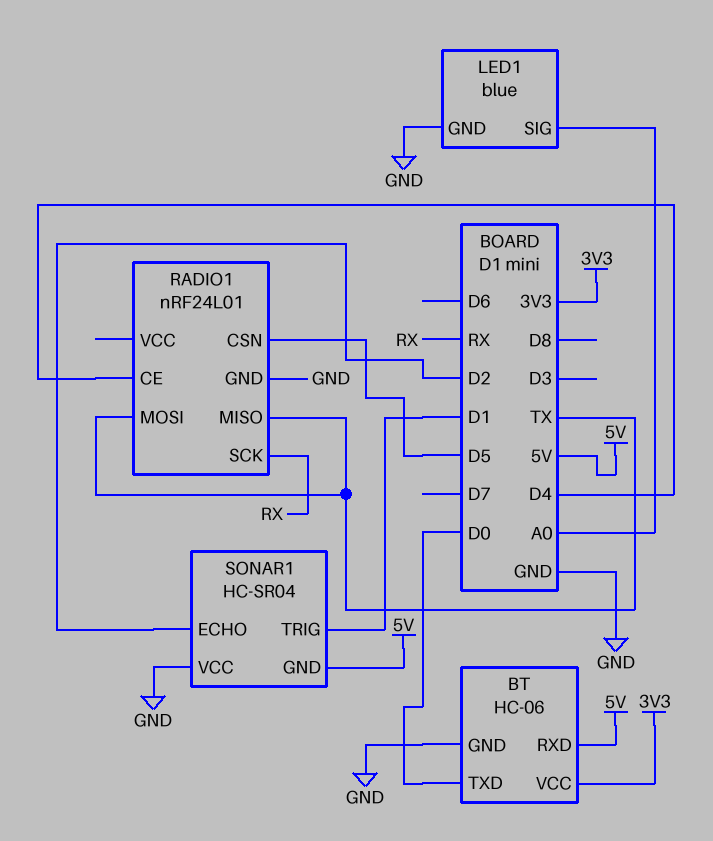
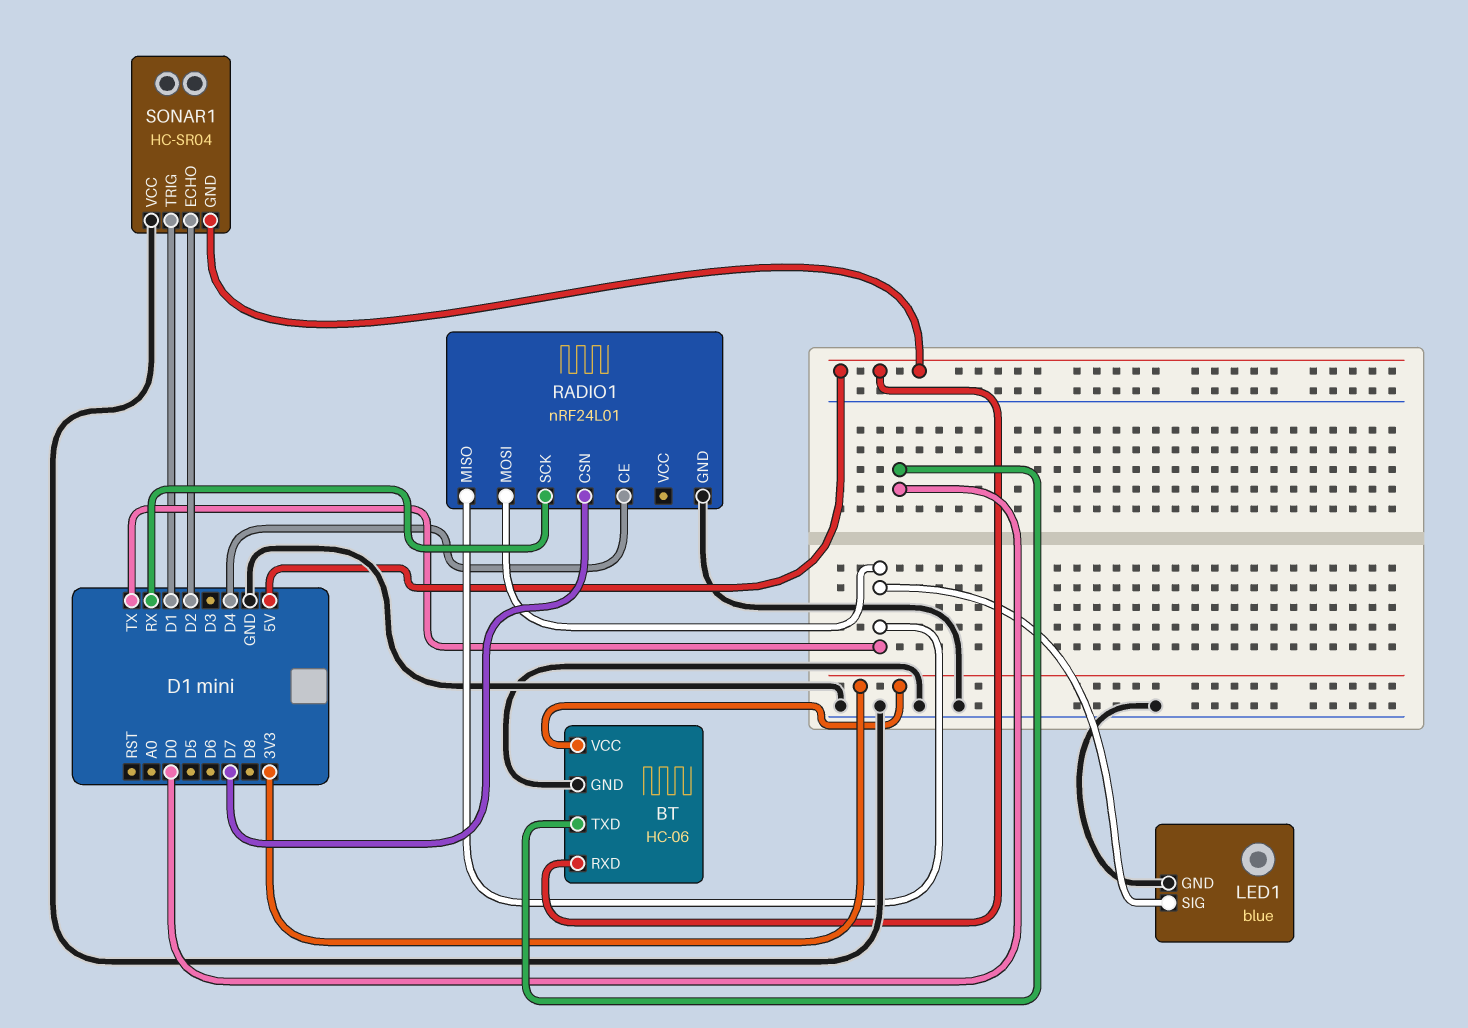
LED1 pin SIG: A0 -> TX
RADIO1 pin CSN: D5 -> D7

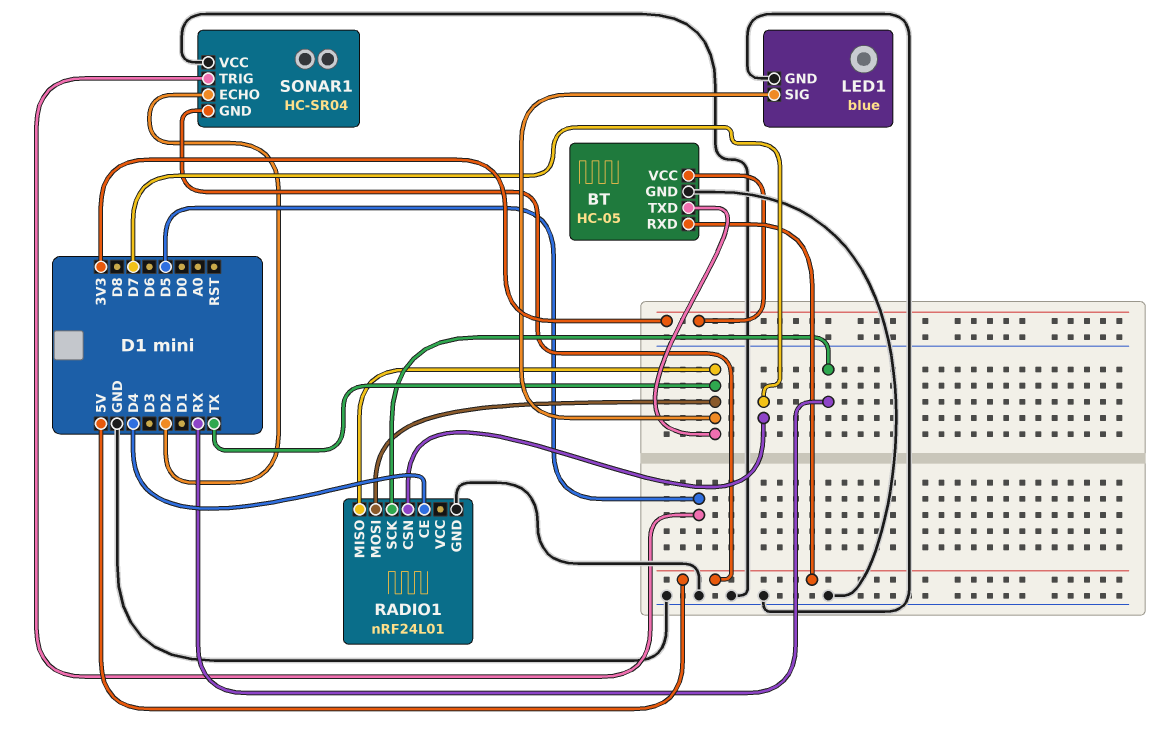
BT: HC-06 -> HC-05
BT pin TXD: D0 -> TX
SONAR1 pin TRIG: D1 -> D5

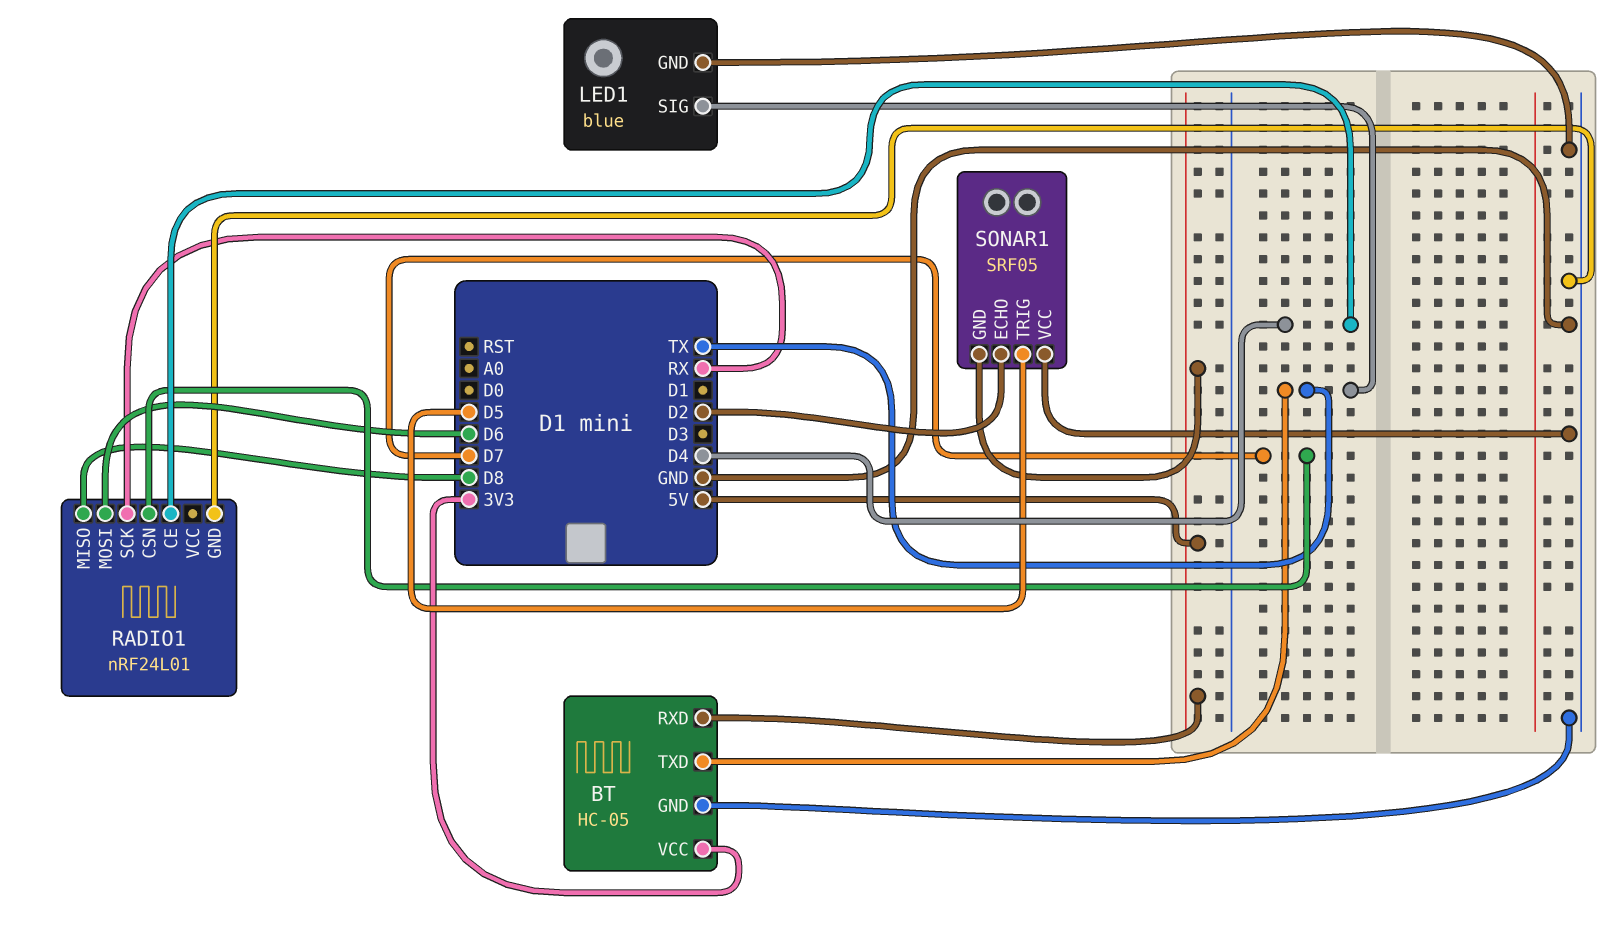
RADIO1 pin MISO: TX -> D8
RADIO1 pin MOSI: TX -> D6
SONAR1: HC-SR04 -> SRF05

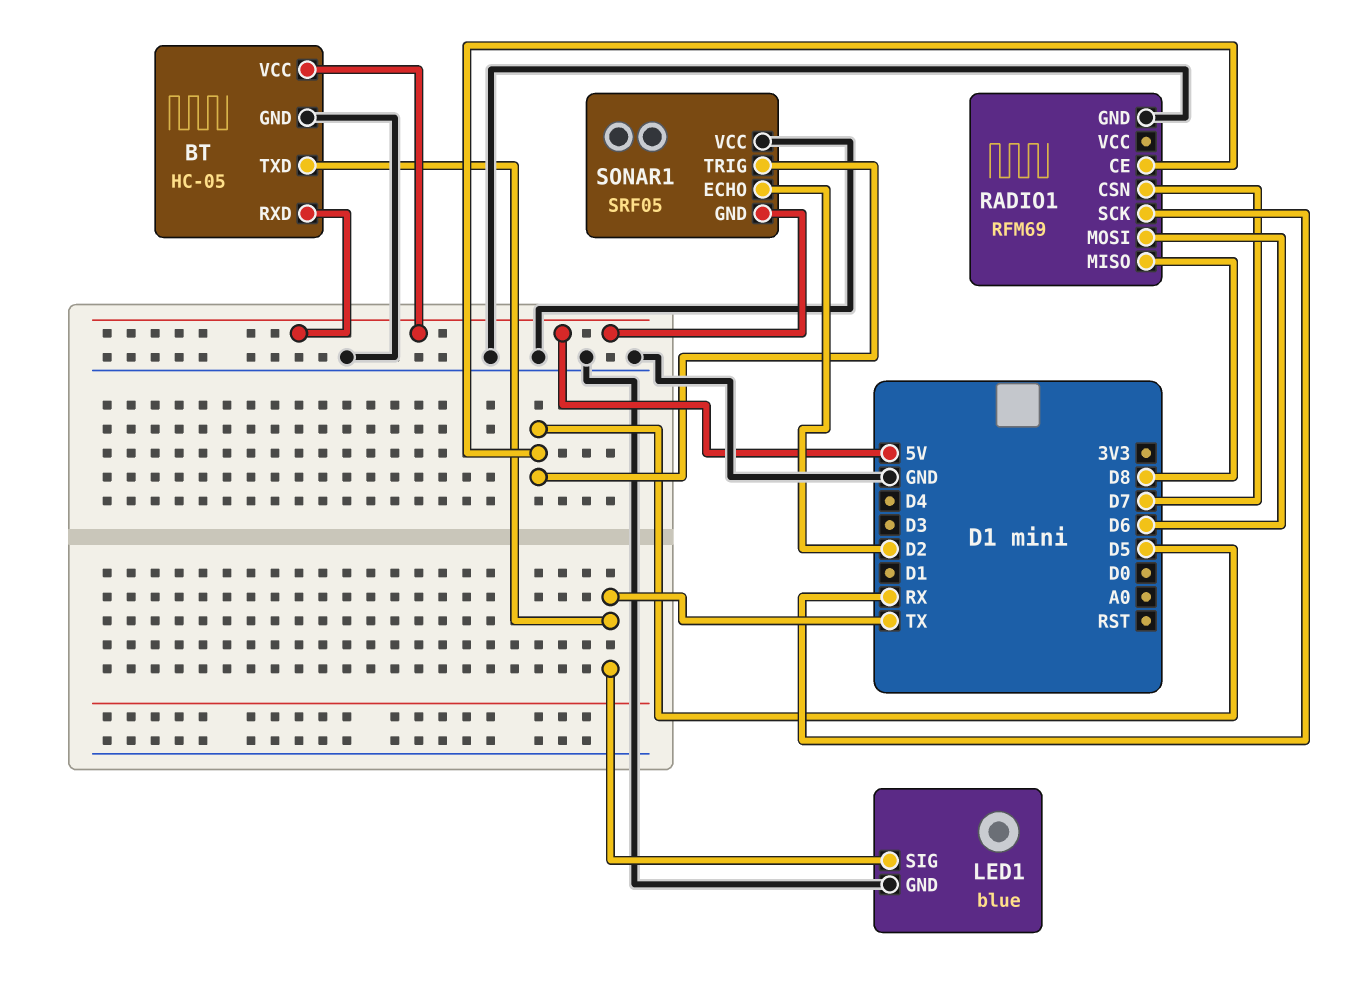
BT pin VCC: 3V3 -> 5V
RADIO1: nRF24L01 -> RFM69
RADIO1 pin CE: D4 -> D5

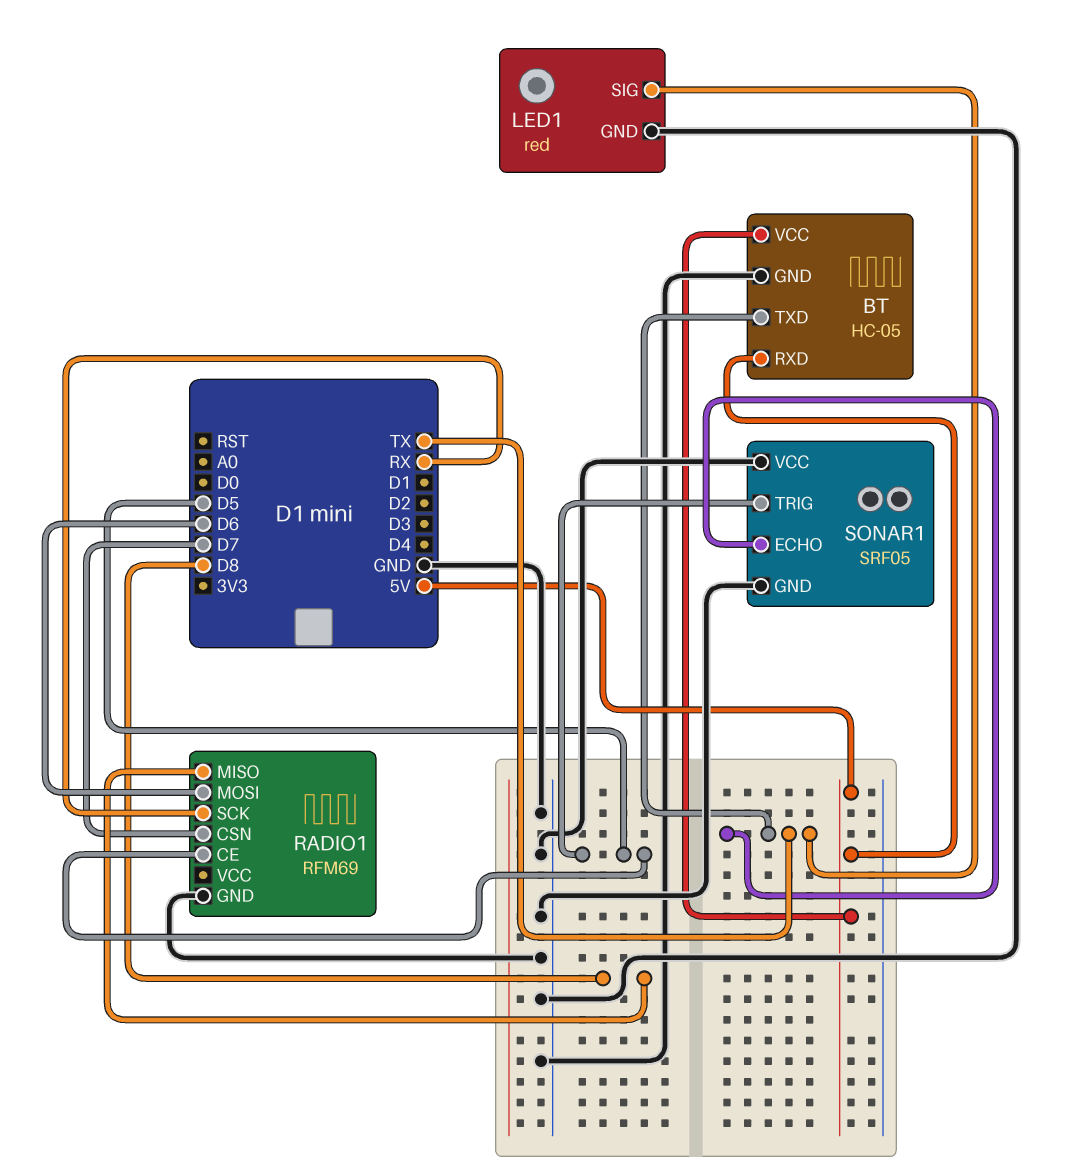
LED1: blue -> red
SONAR1 pin ECHO: D2 -> TX
SONAR1 pin GND: 5V -> GND

